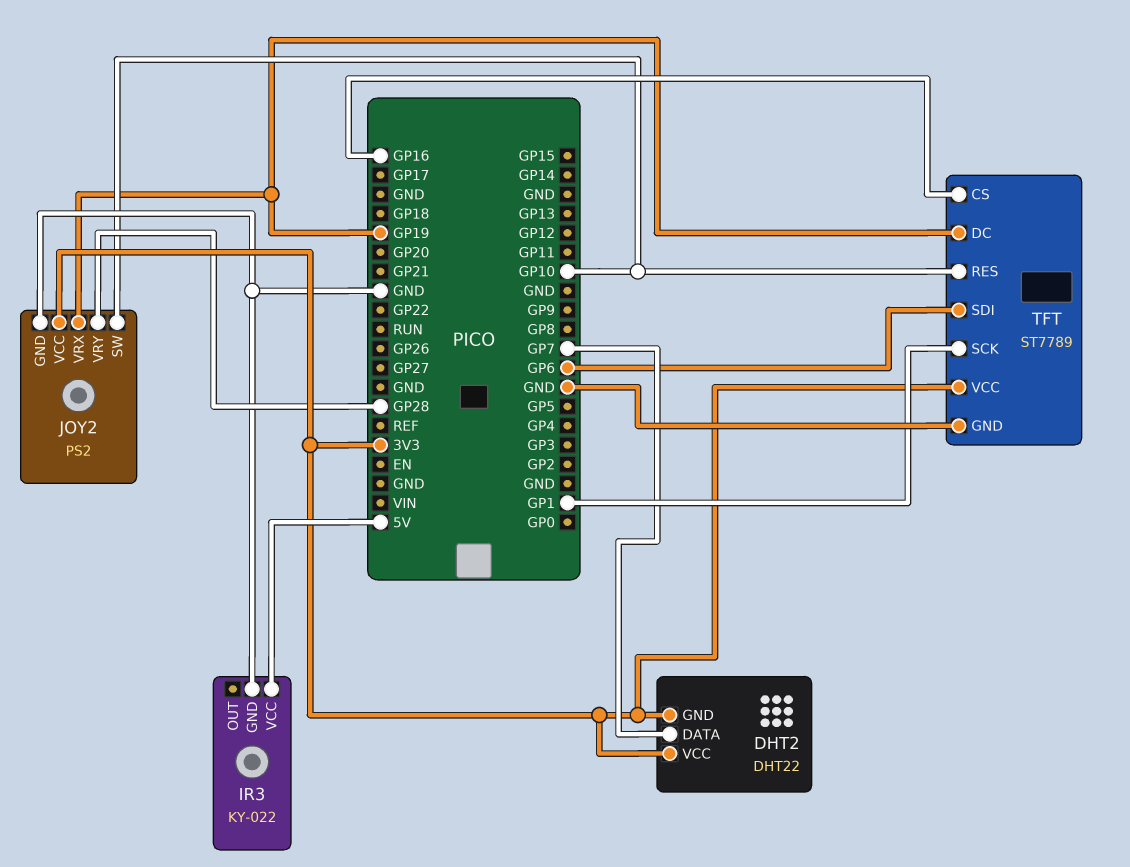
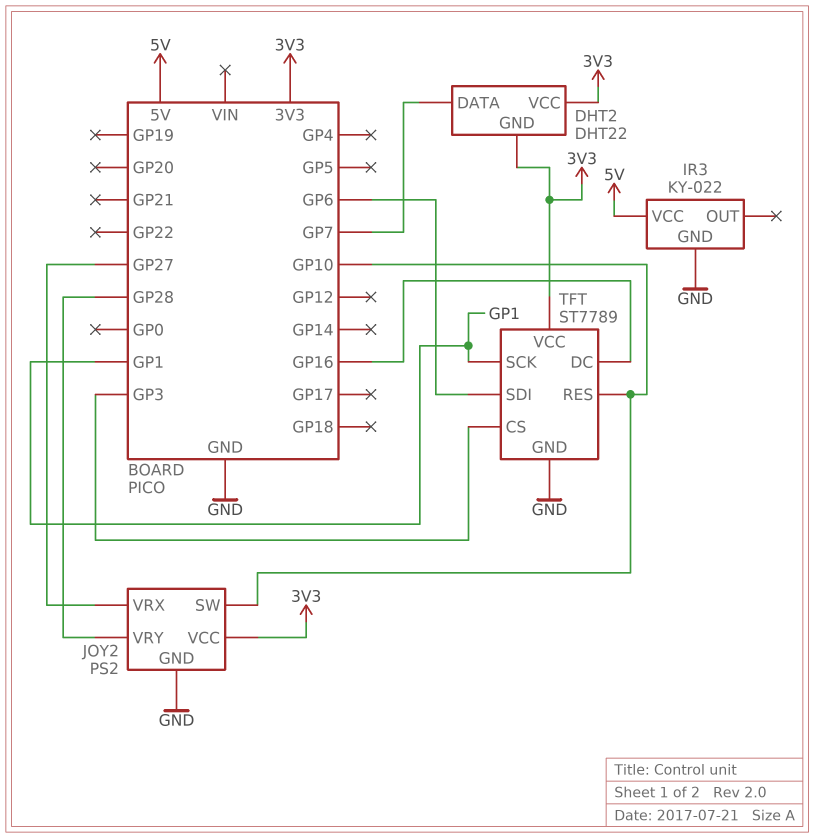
JOY2 pin VRX: GP19 -> GP27
TFT pin CS: GP16 -> GP3
TFT pin DC: GP19 -> GP16

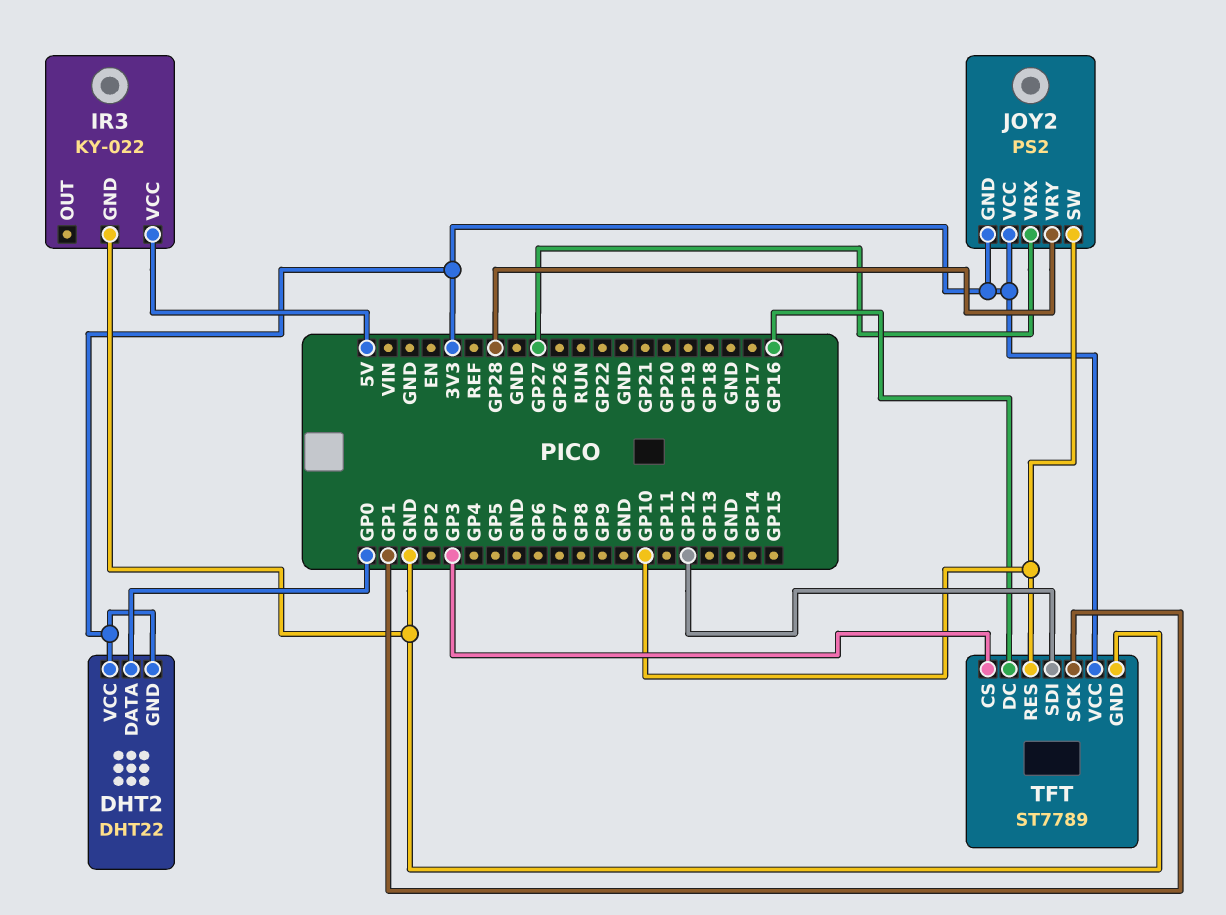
DHT2 pin DATA: GP7 -> GP0
JOY2 pin GND: GND -> 3V3
TFT pin SDI: GP6 -> GP12

